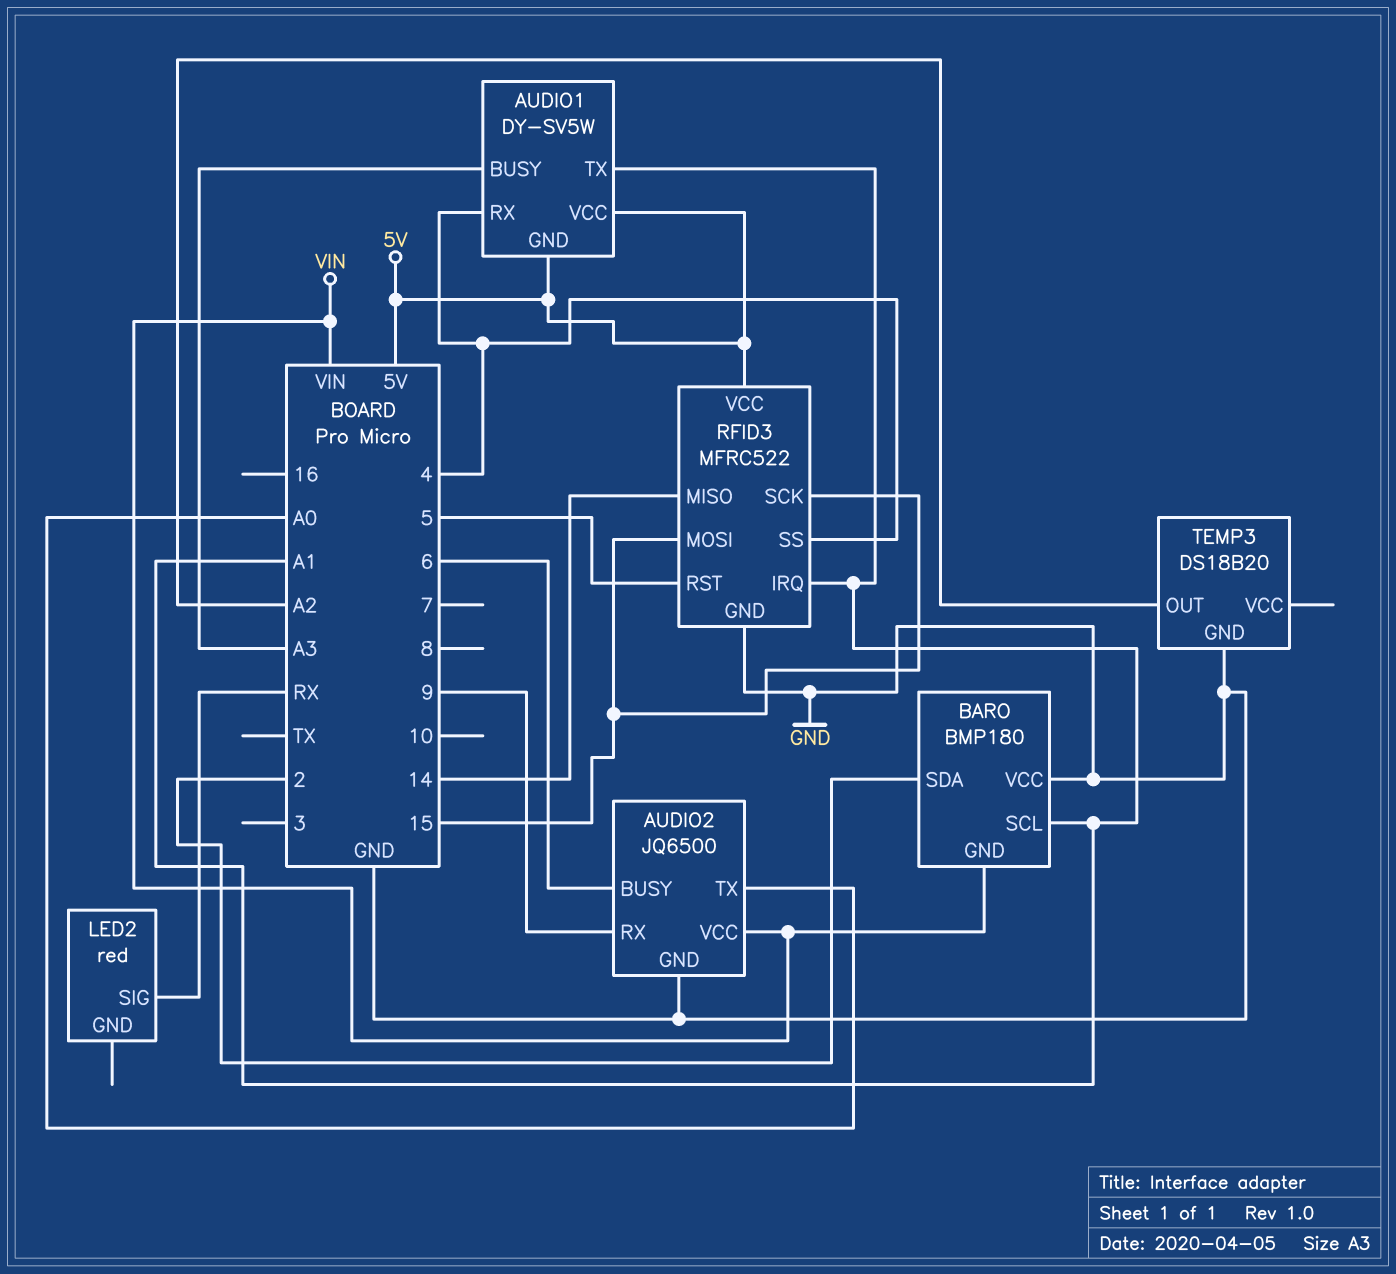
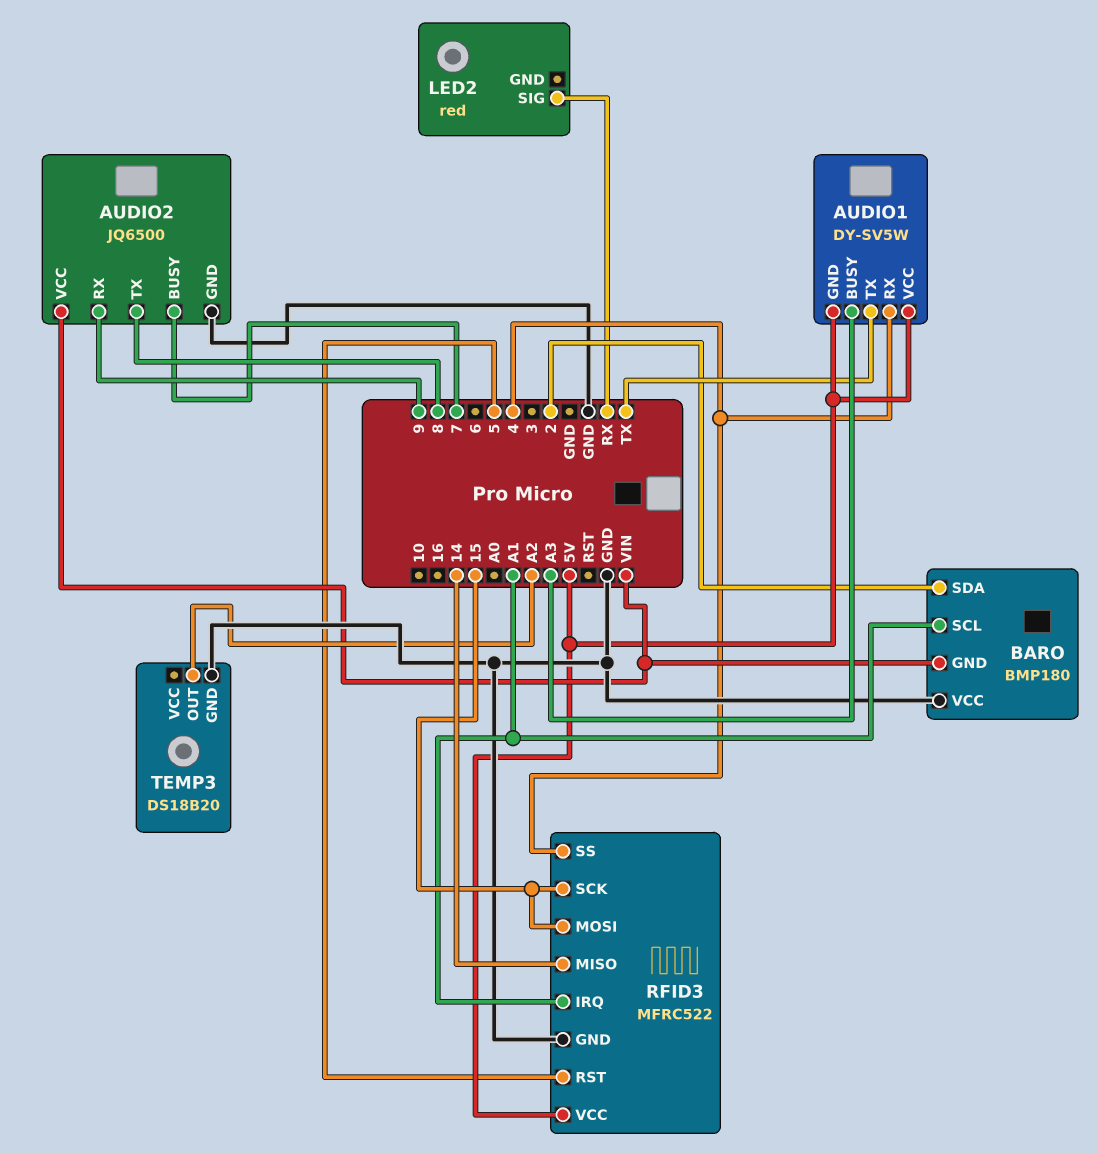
AUDIO1 pin TX: A1 -> TX
AUDIO2 pin BUSY: 6 -> 7
AUDIO2 pin TX: A0 -> 8

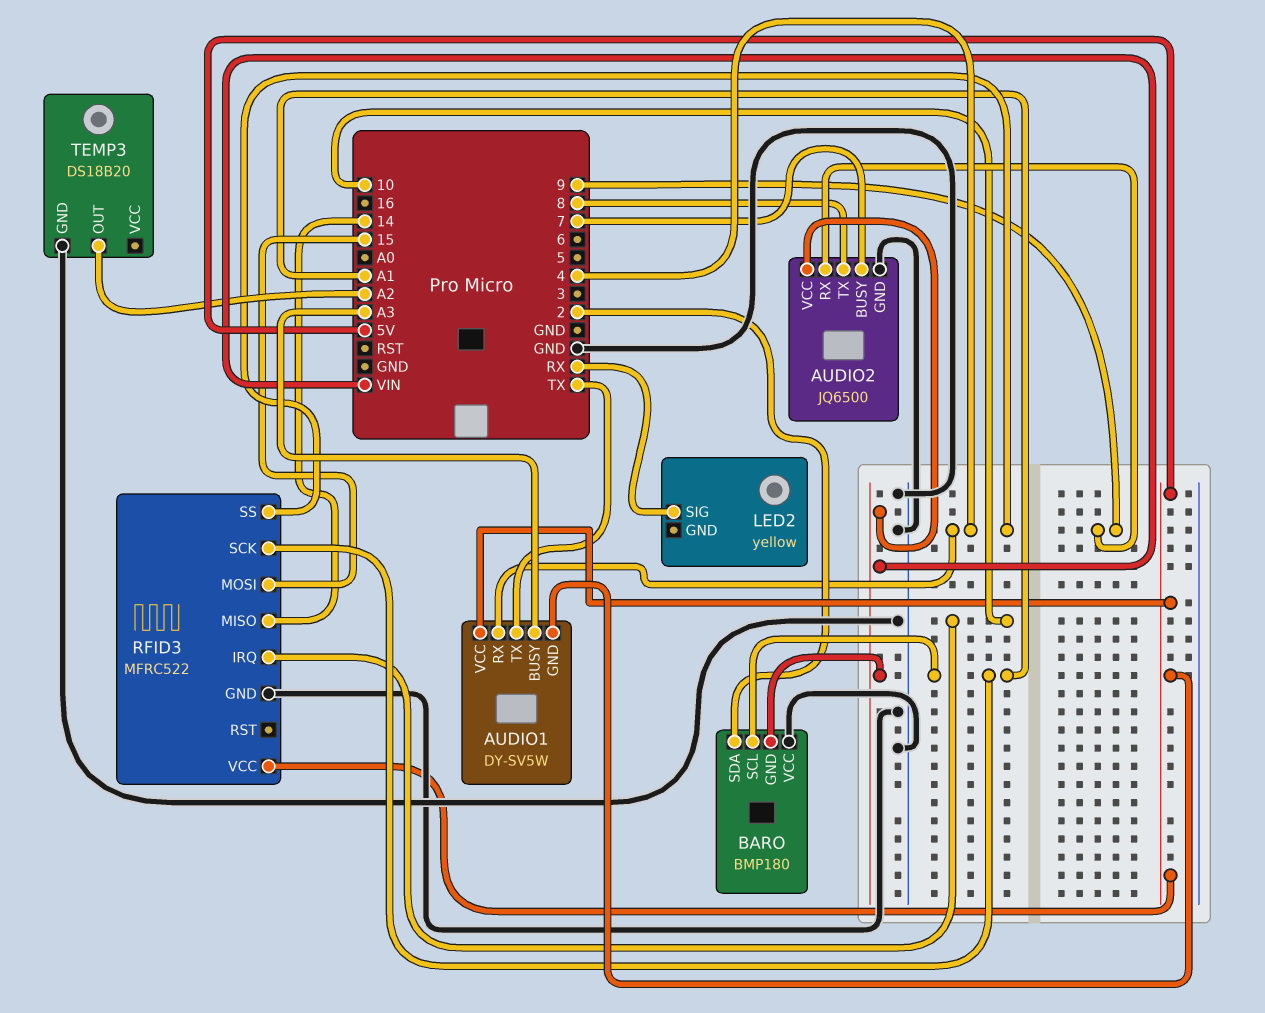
LED2: red -> yellow
RFID3 pin IRQ: A1 -> 10
RFID3 pin RST: 5 -> none
RFID3 pin SCK: 15 -> A1

